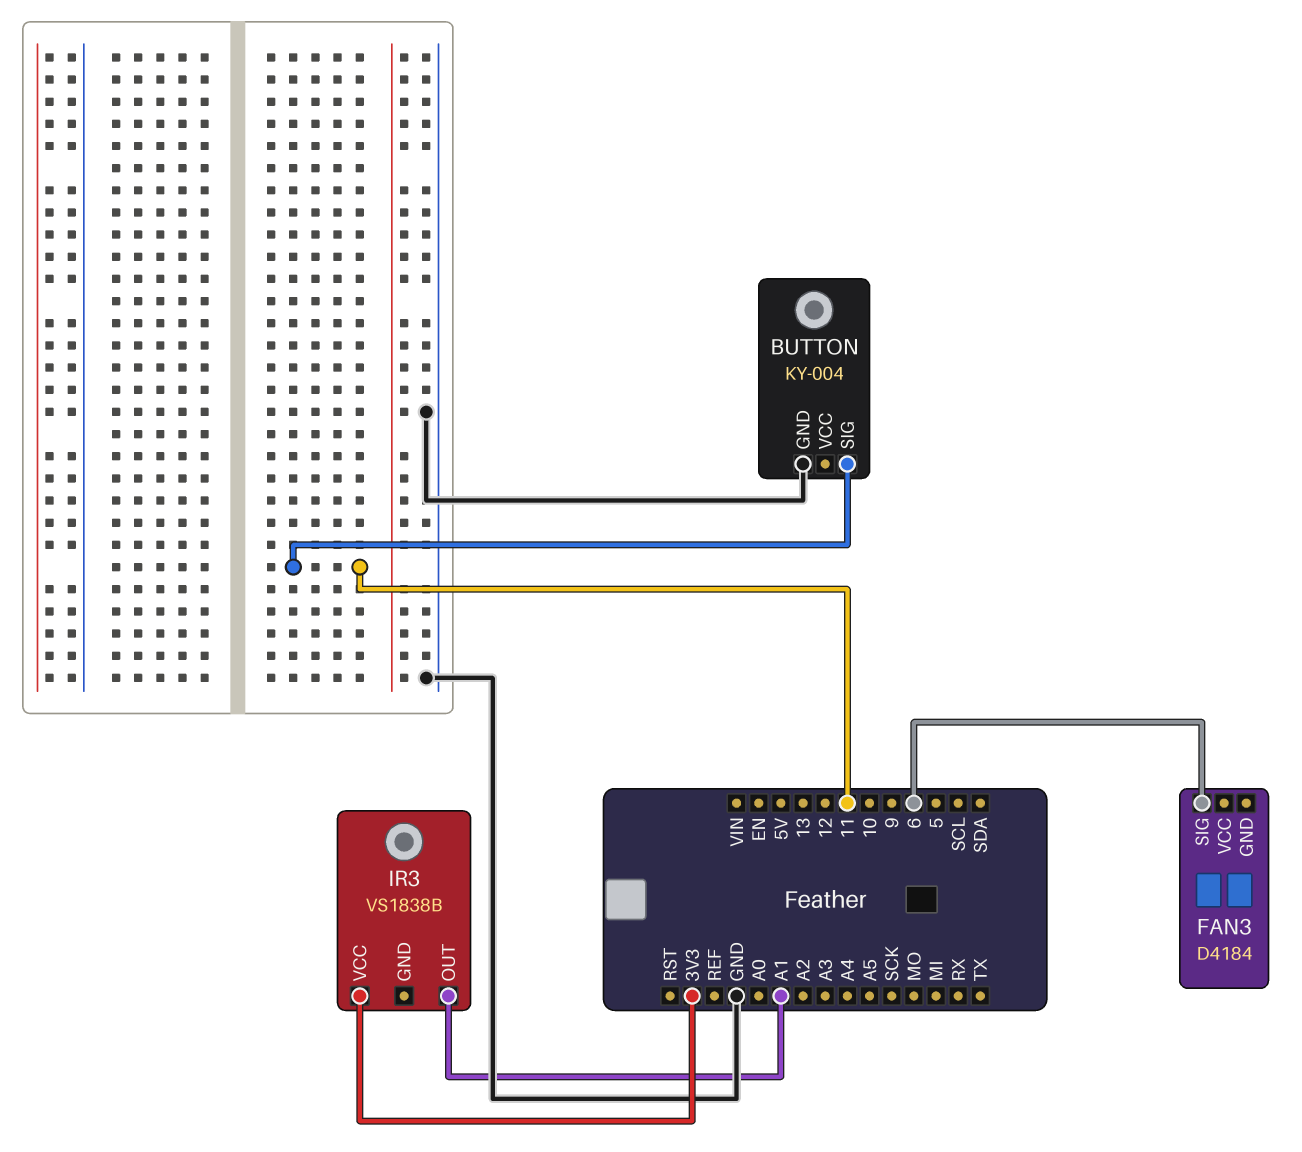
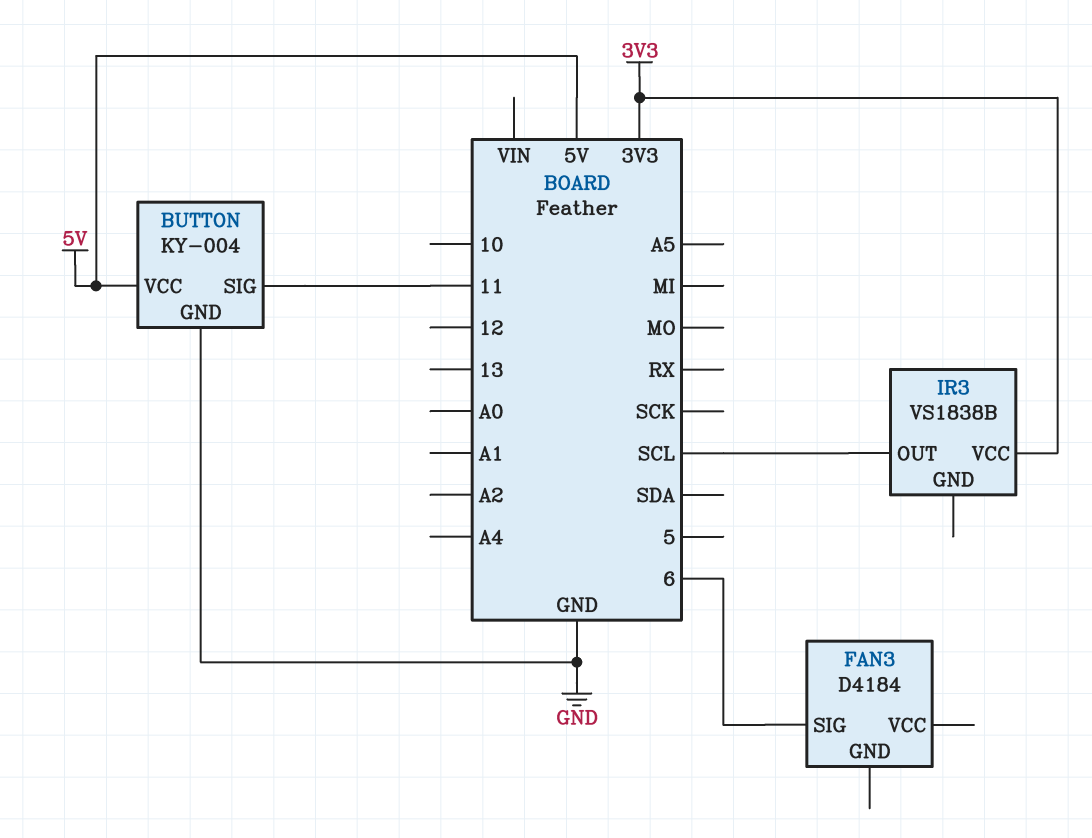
BUTTON pin VCC: none -> 5V
IR3 pin OUT: A1 -> SCL

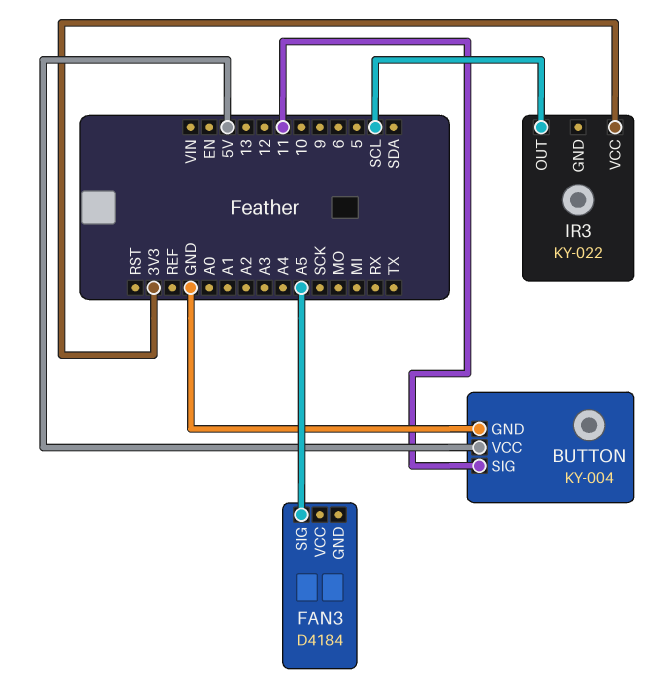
FAN3 pin SIG: 6 -> A5
IR3: VS1838B -> KY-022

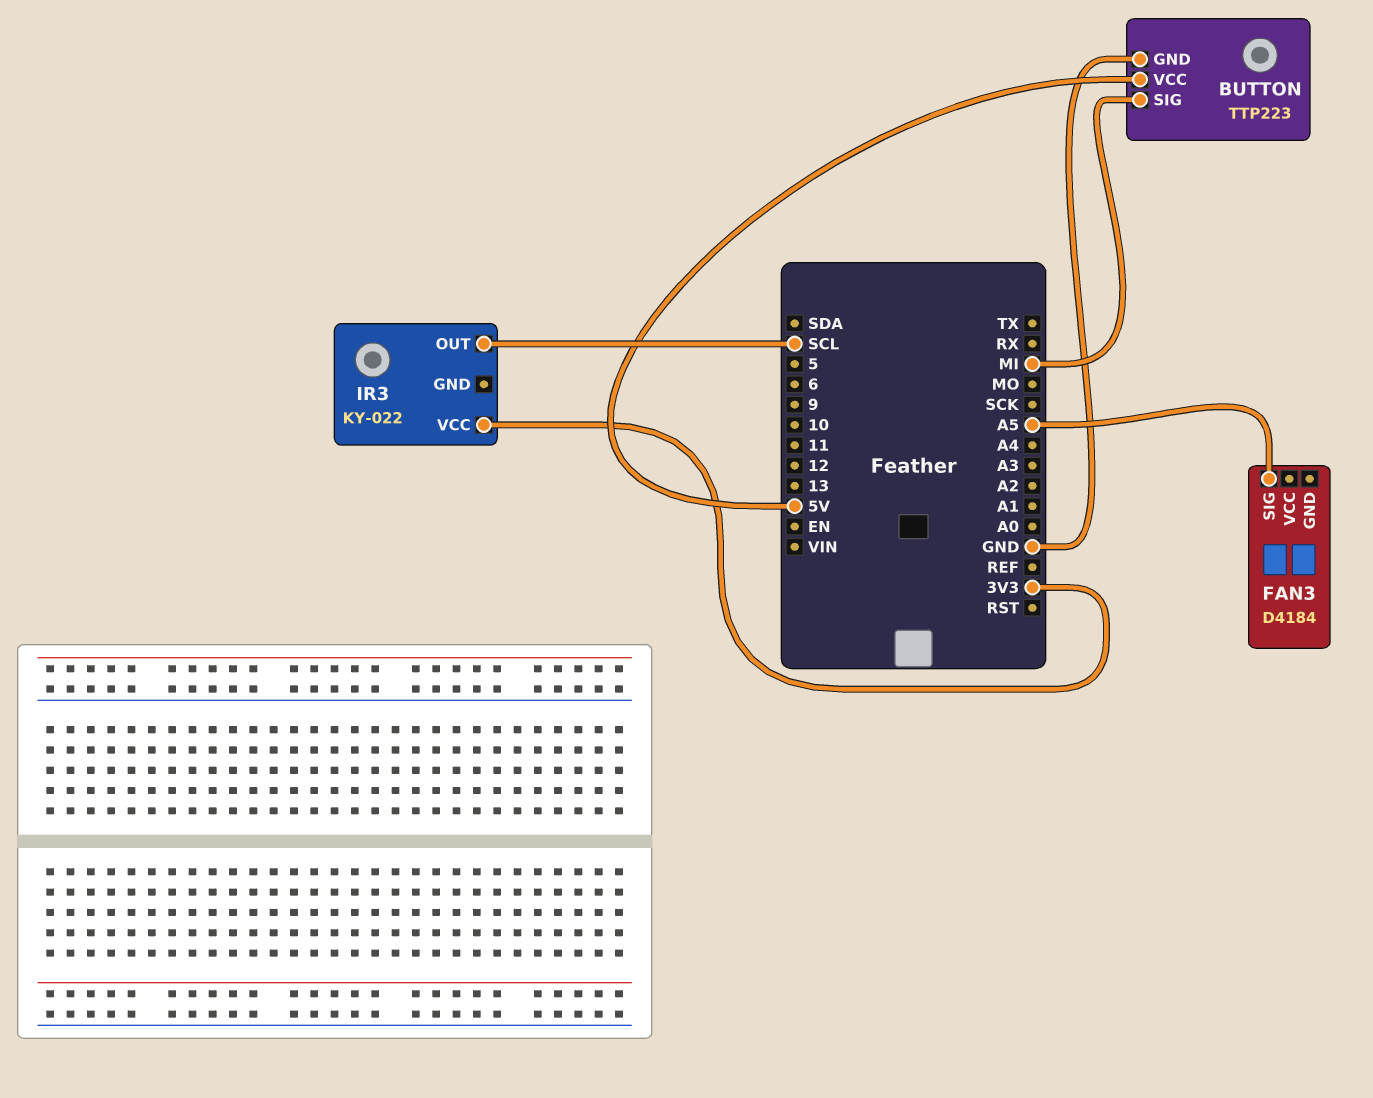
BUTTON: KY-004 -> TTP223
BUTTON pin SIG: 11 -> MI

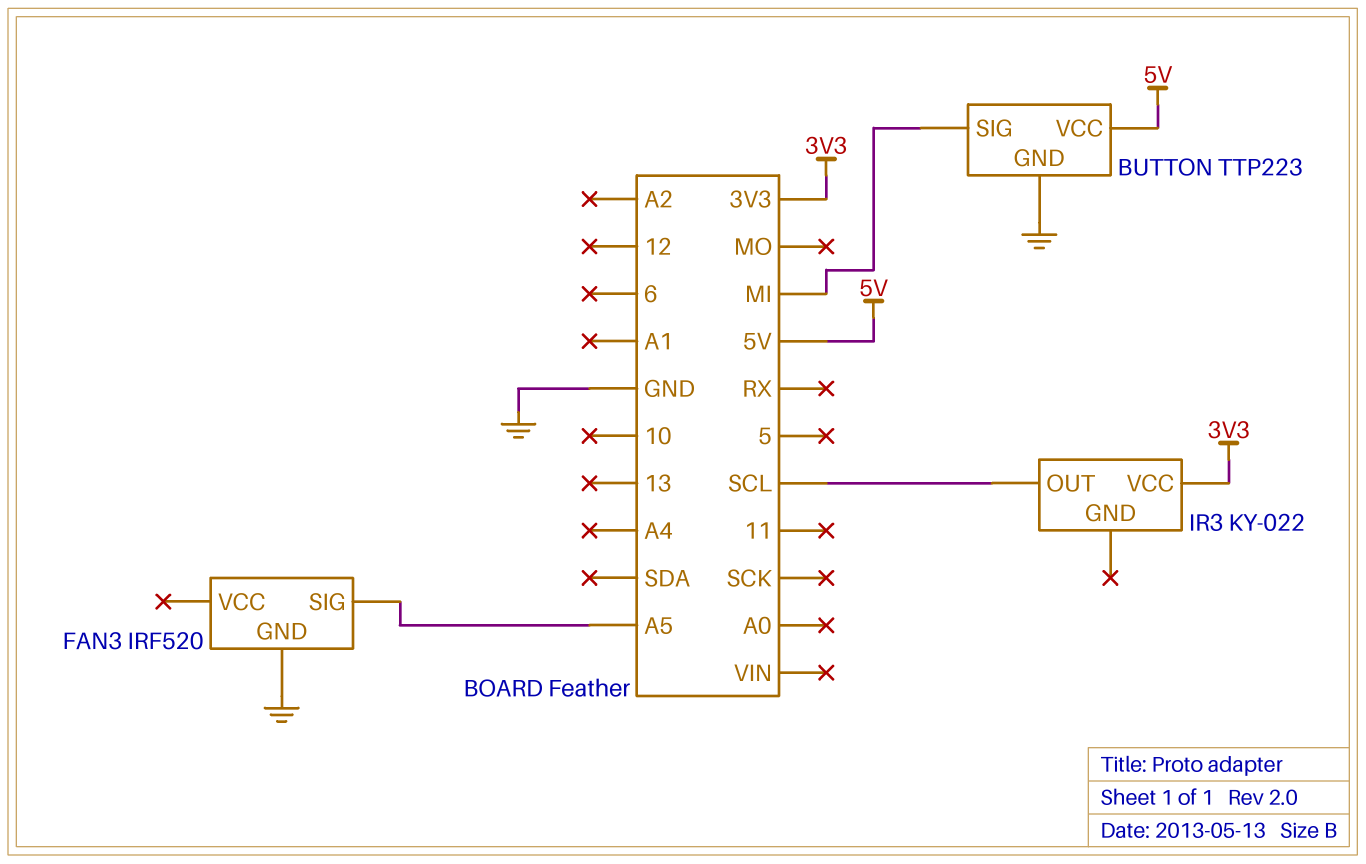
FAN3: D4184 -> IRF520
FAN3 pin GND: none -> GND

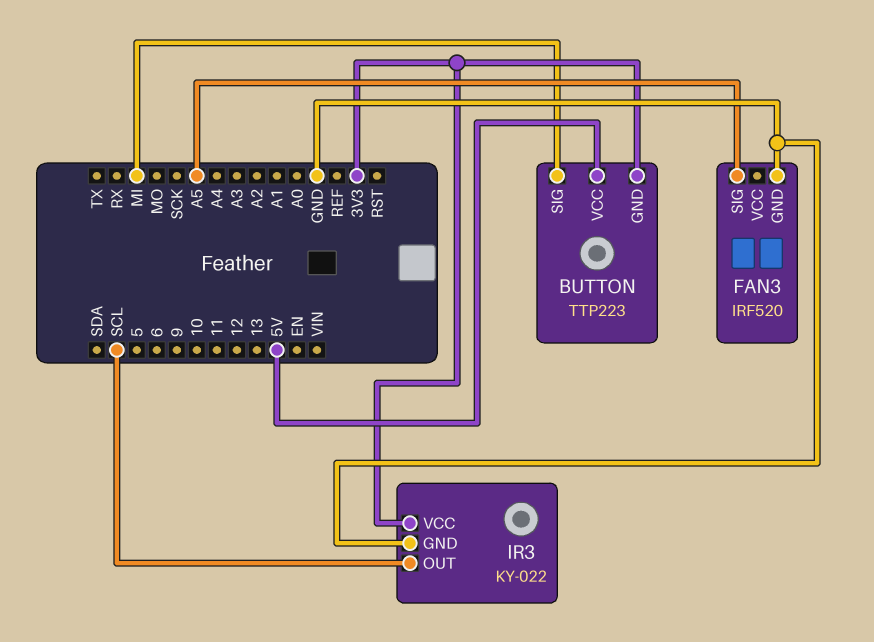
BUTTON pin GND: GND -> 3V3
IR3 pin GND: none -> GND

